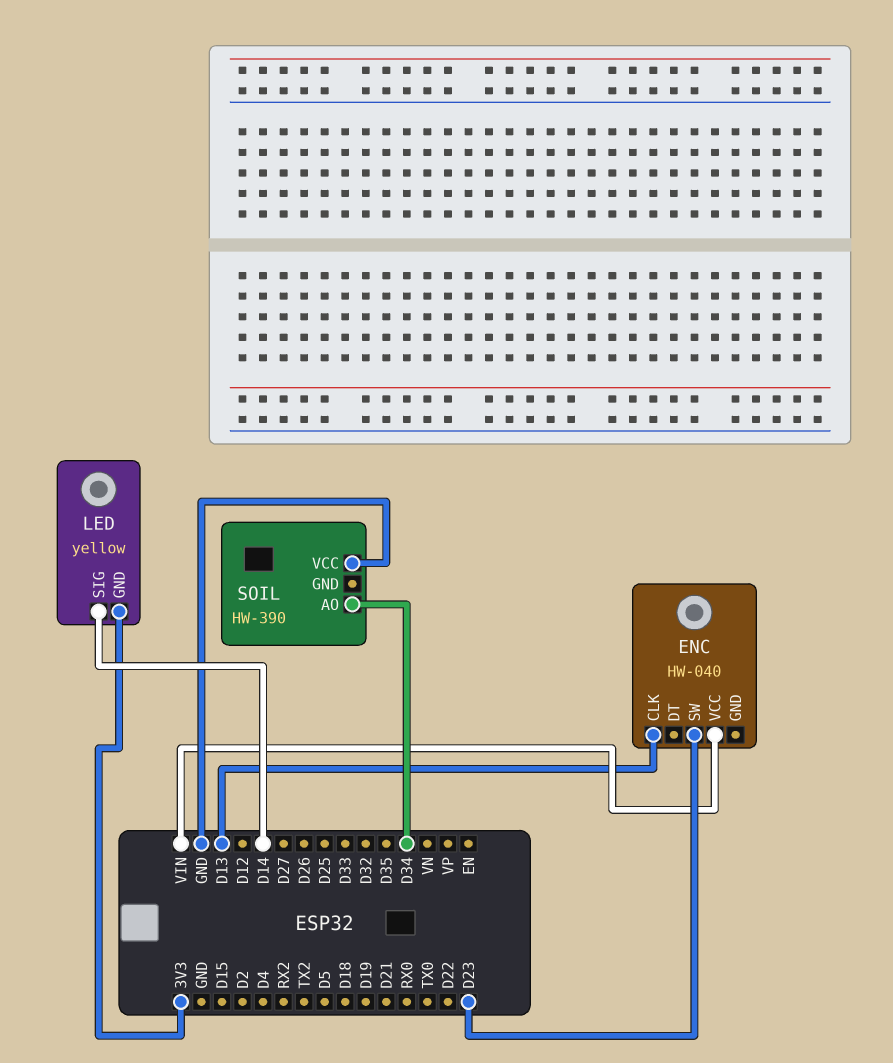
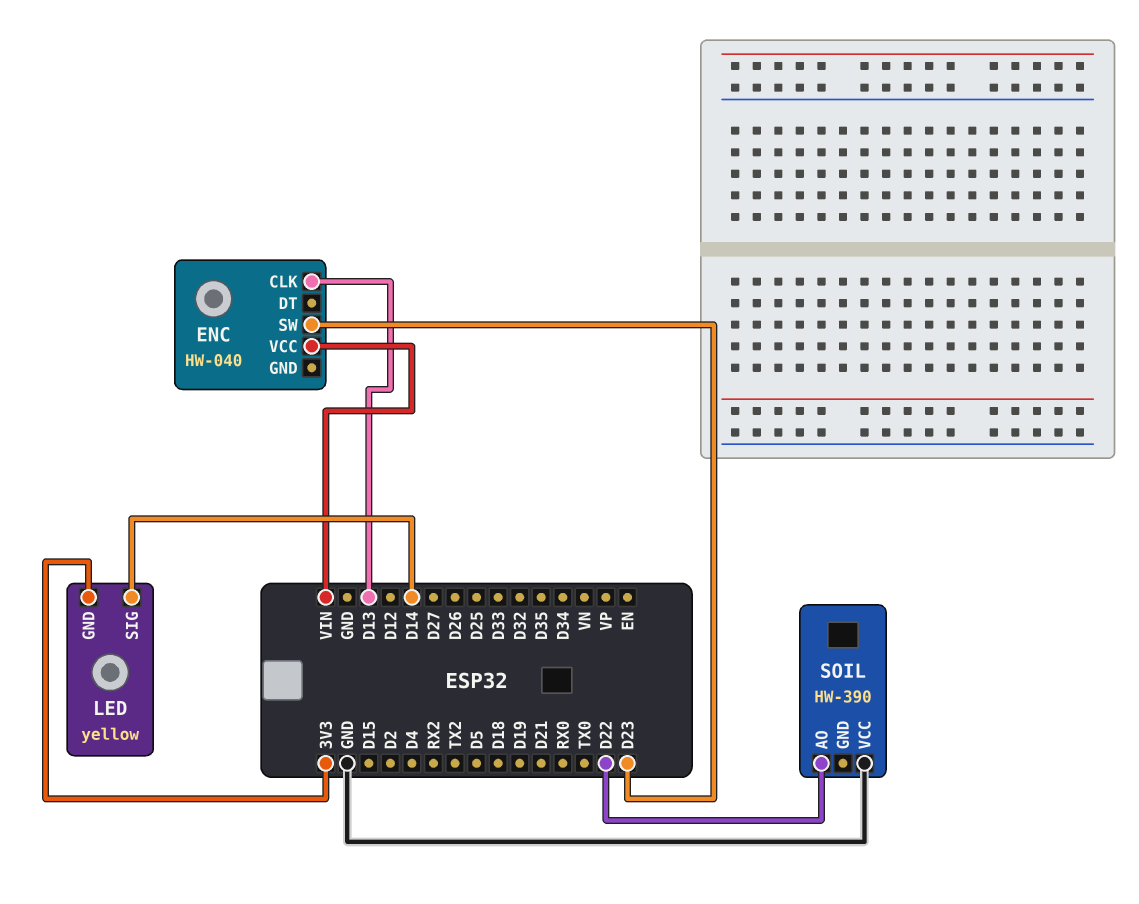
SOIL pin AO: D34 -> D22

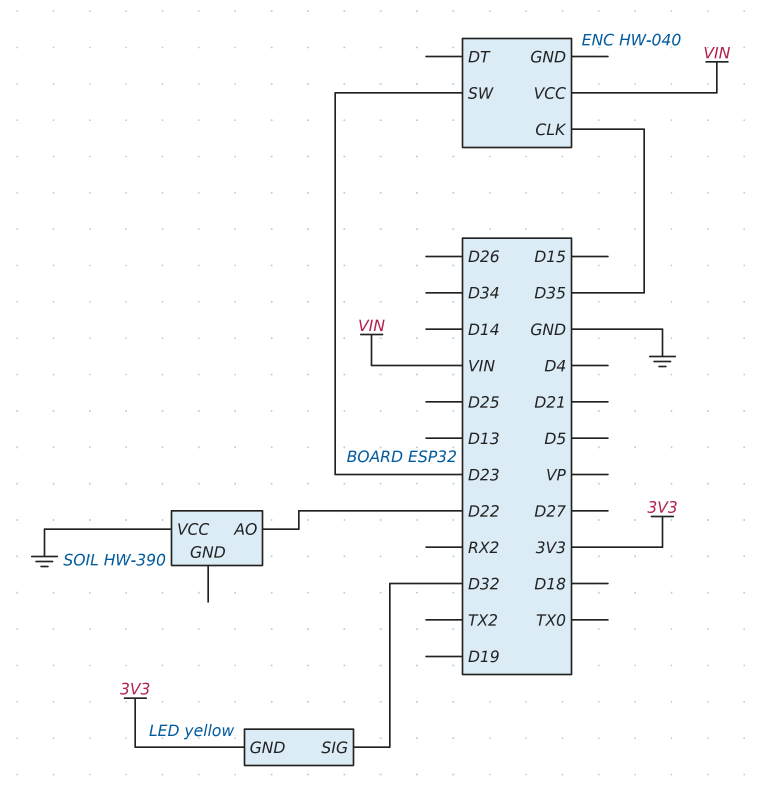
ENC pin CLK: D13 -> D35
LED pin SIG: D14 -> D32

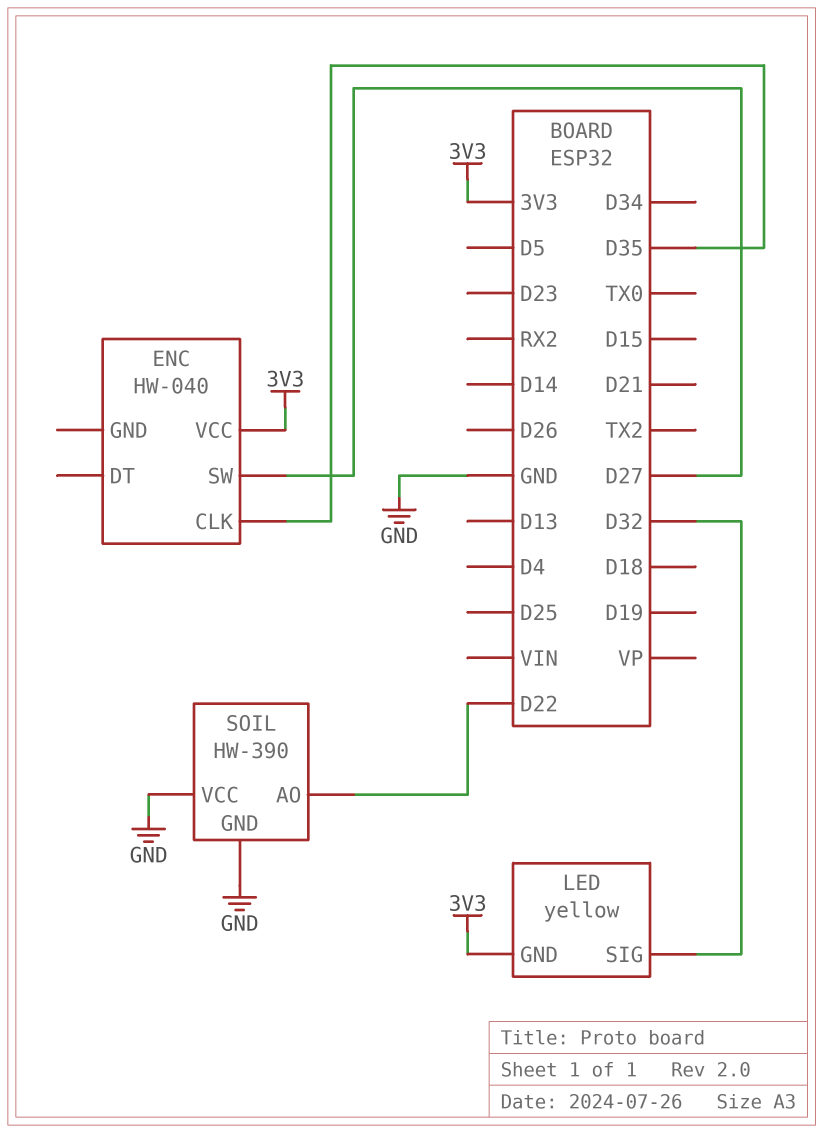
ENC pin SW: D23 -> D27
ENC pin VCC: VIN -> 3V3
SOIL pin GND: none -> GND

